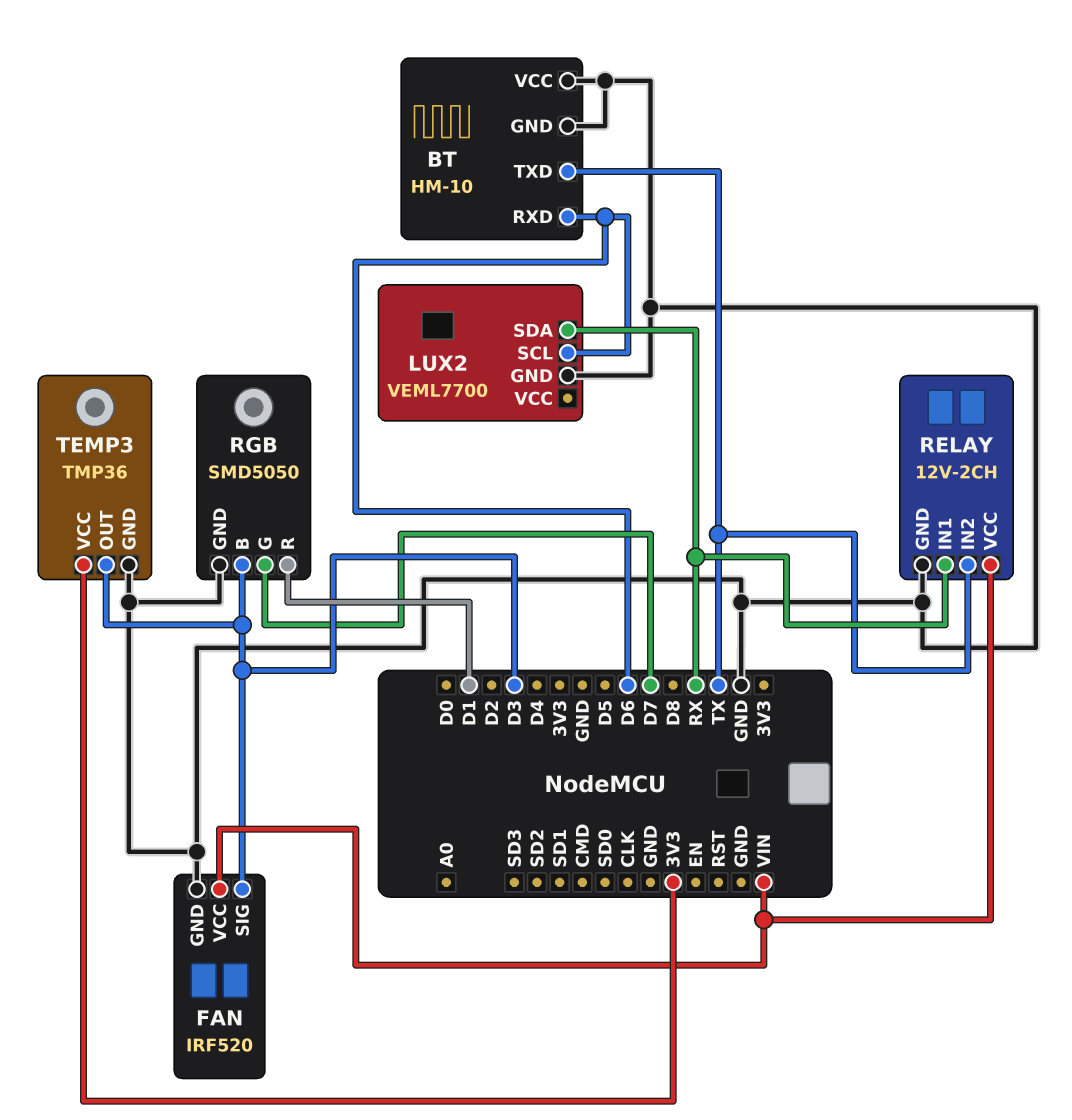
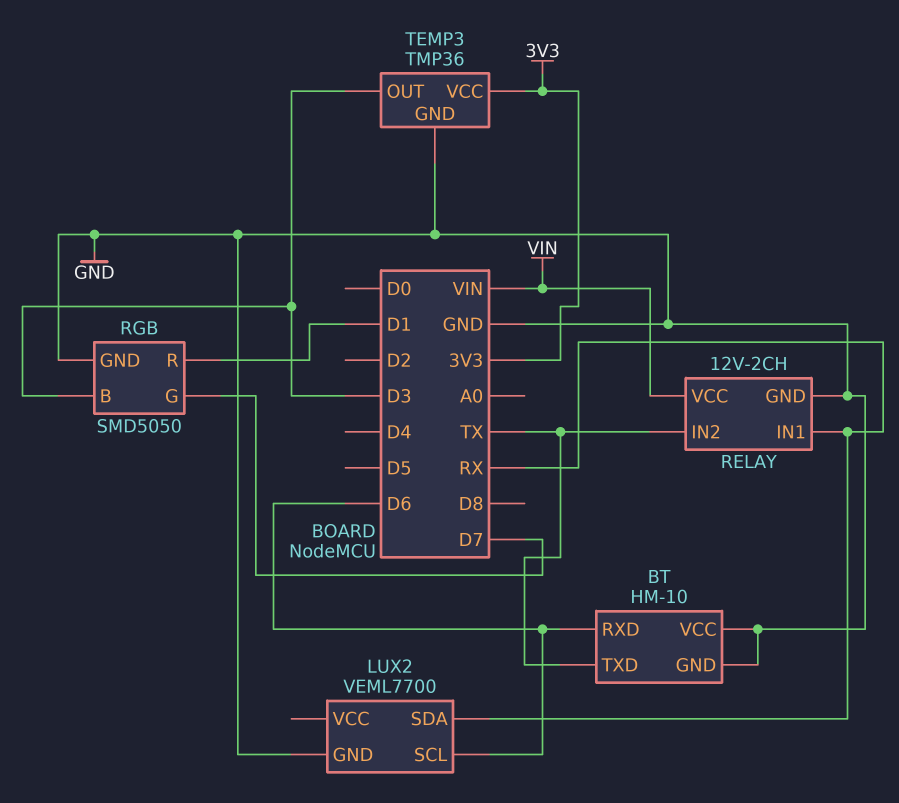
FAN: IRF520 -> none
FAN pin GND: GND -> none
FAN pin SIG: D3 -> none
FAN pin VCC: VIN -> none

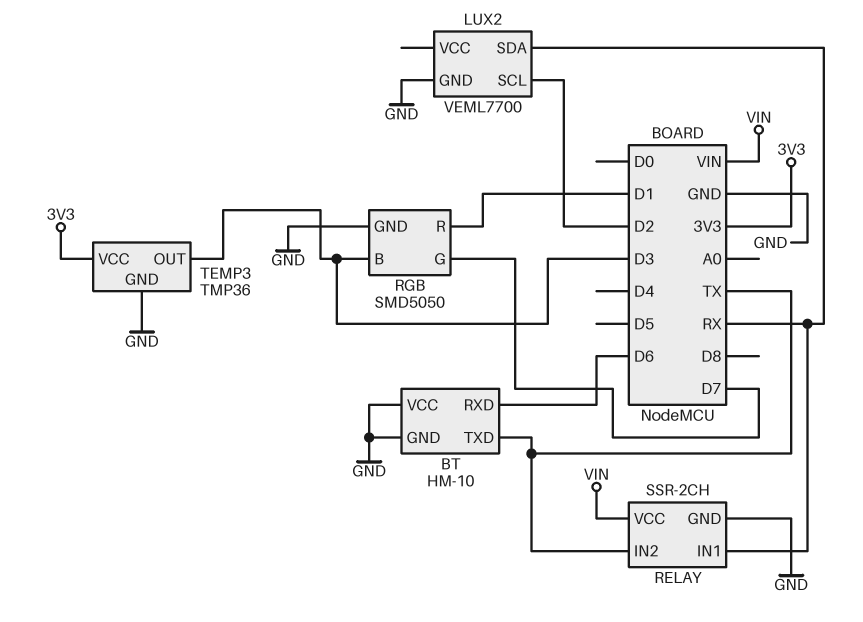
LUX2 pin SCL: D6 -> D2
RELAY: 12V-2CH -> SSR-2CH

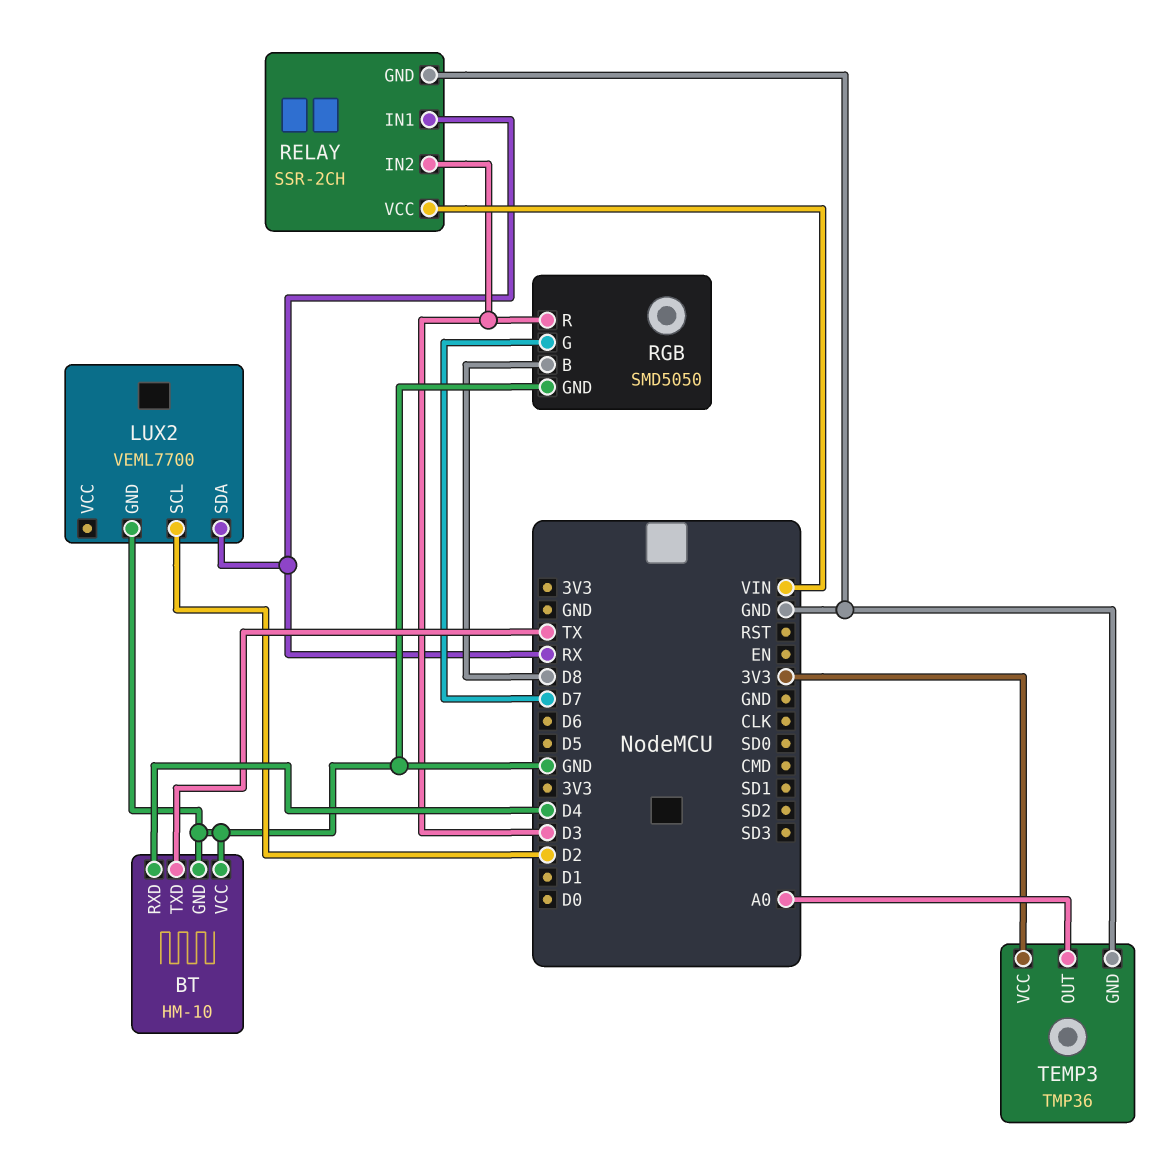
BT pin RXD: D6 -> D4
RELAY pin IN2: TX -> D3
RGB pin B: D3 -> D8
RGB pin R: D1 -> D3
TEMP3 pin OUT: D3 -> A0

